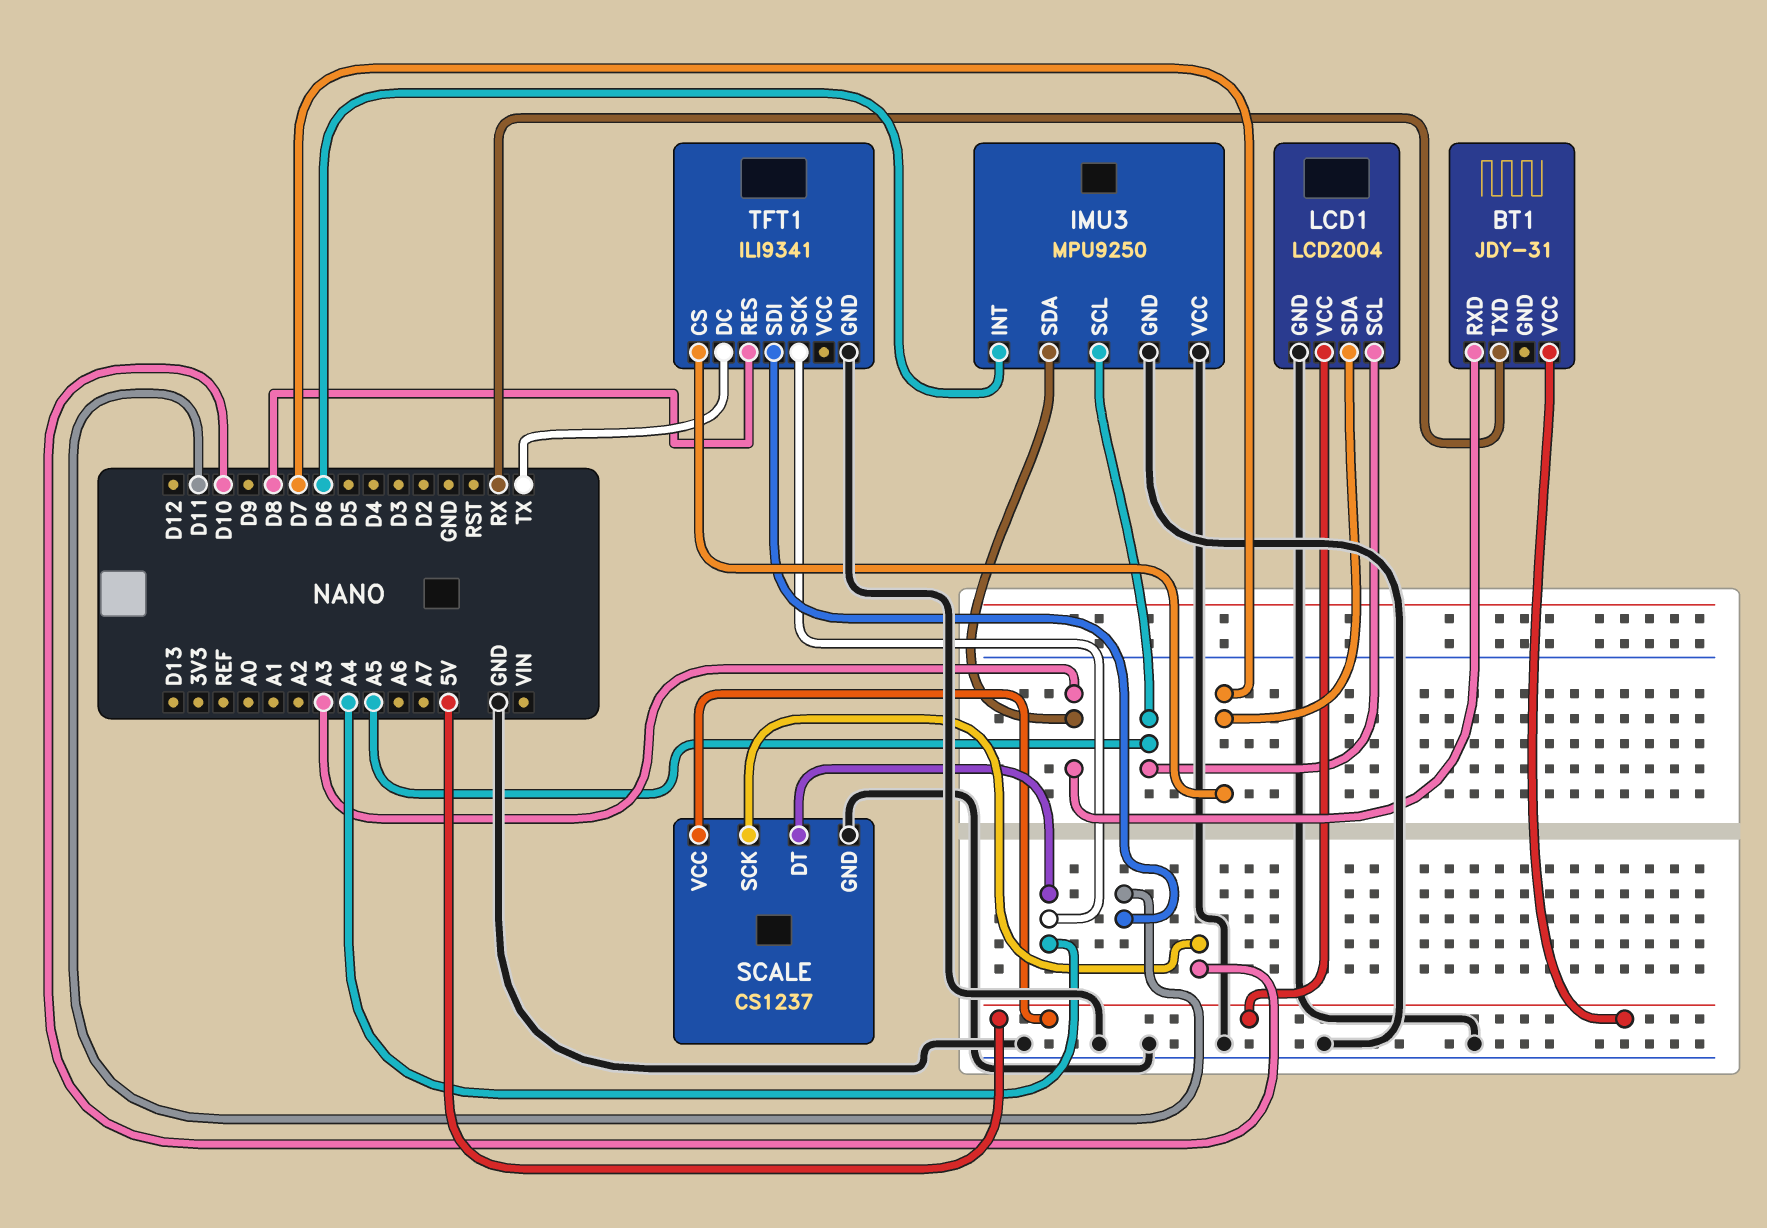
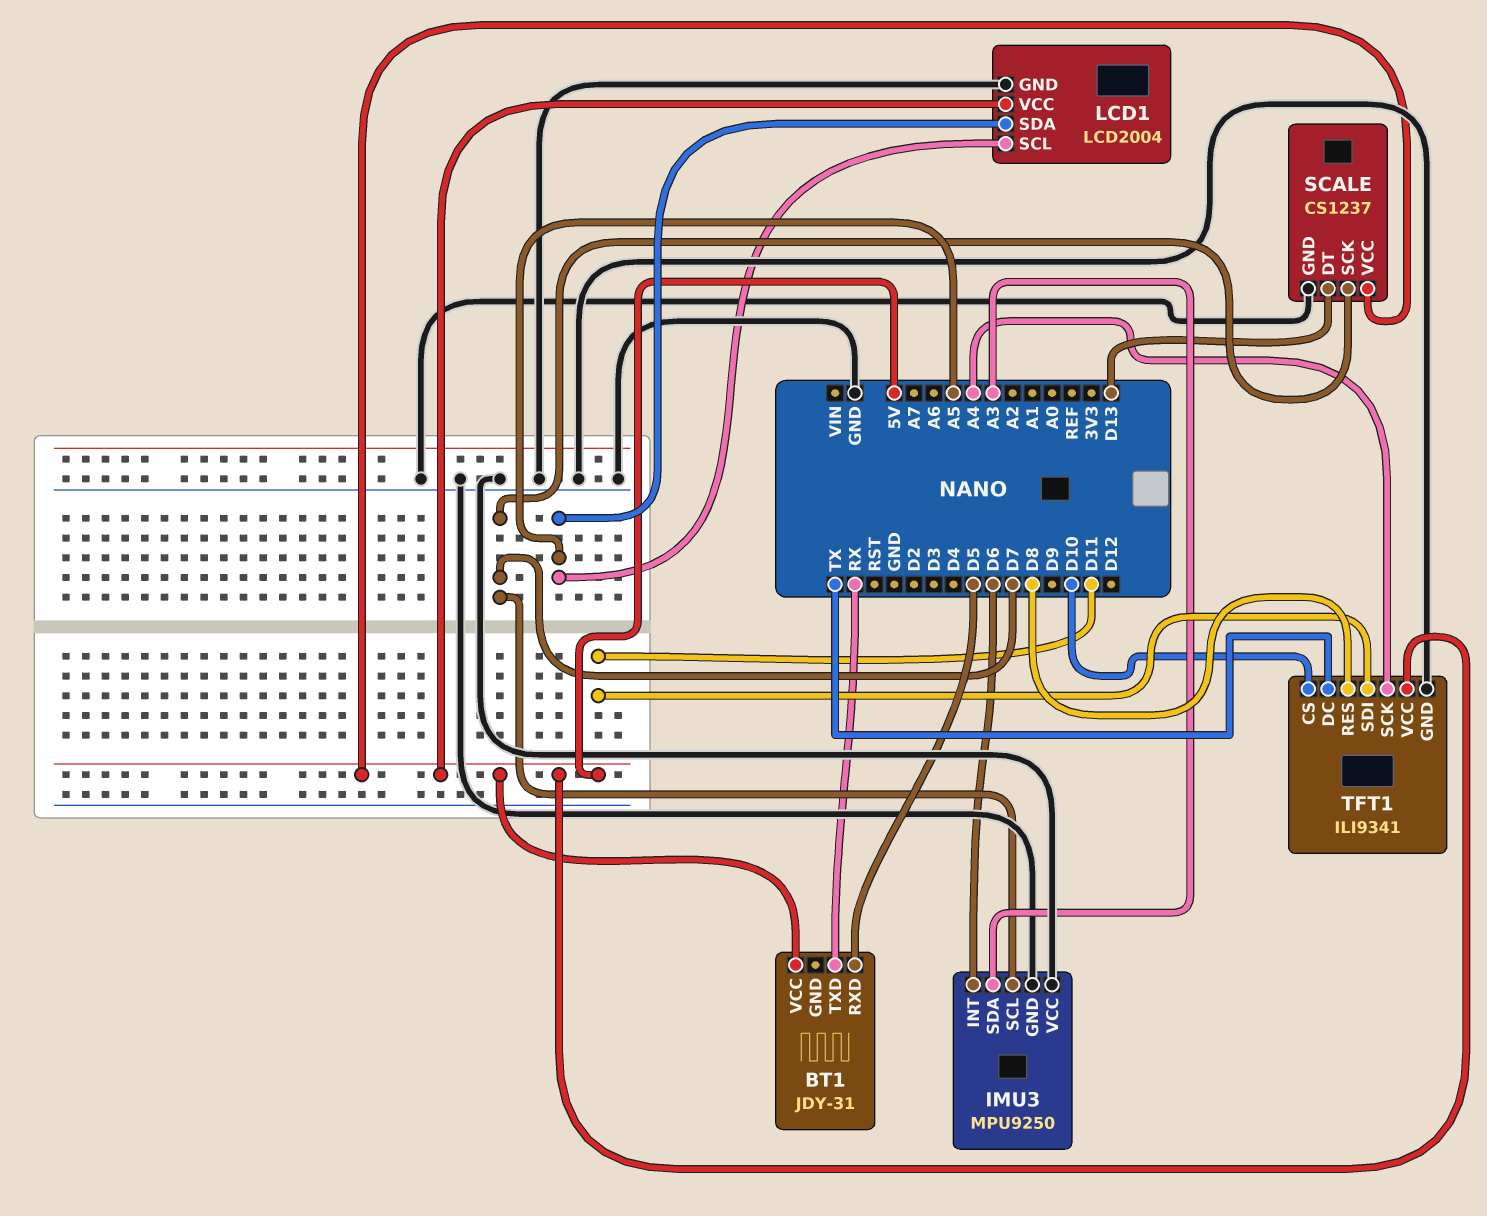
BT1 pin RXD: A3 -> D5
IMU3 pin SCL: A5 -> D7
LCD1 pin SDA: D7 -> A5
SCALE pin DT: A4 -> D13
SCALE pin SCK: D10 -> D7
TFT1 pin CS: D7 -> D10
TFT1 pin VCC: none -> 5V

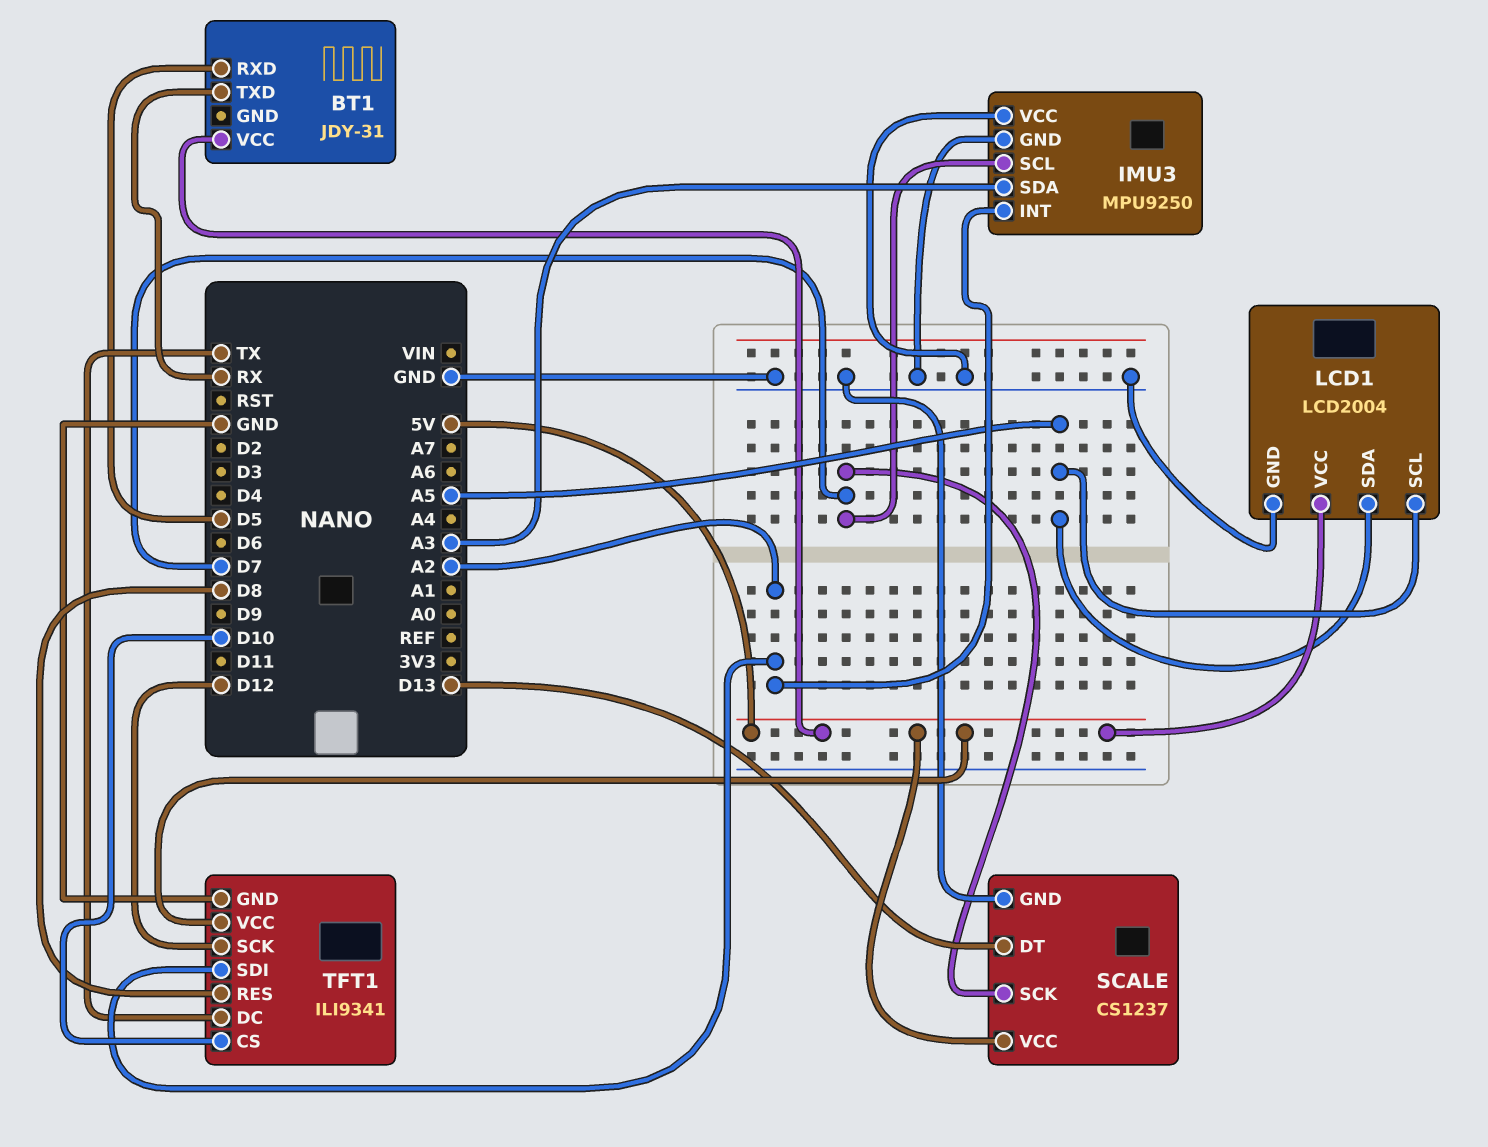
IMU3 pin INT: D6 -> A2
TFT1 pin SCK: A4 -> D12
TFT1 pin SDI: D11 -> A2

